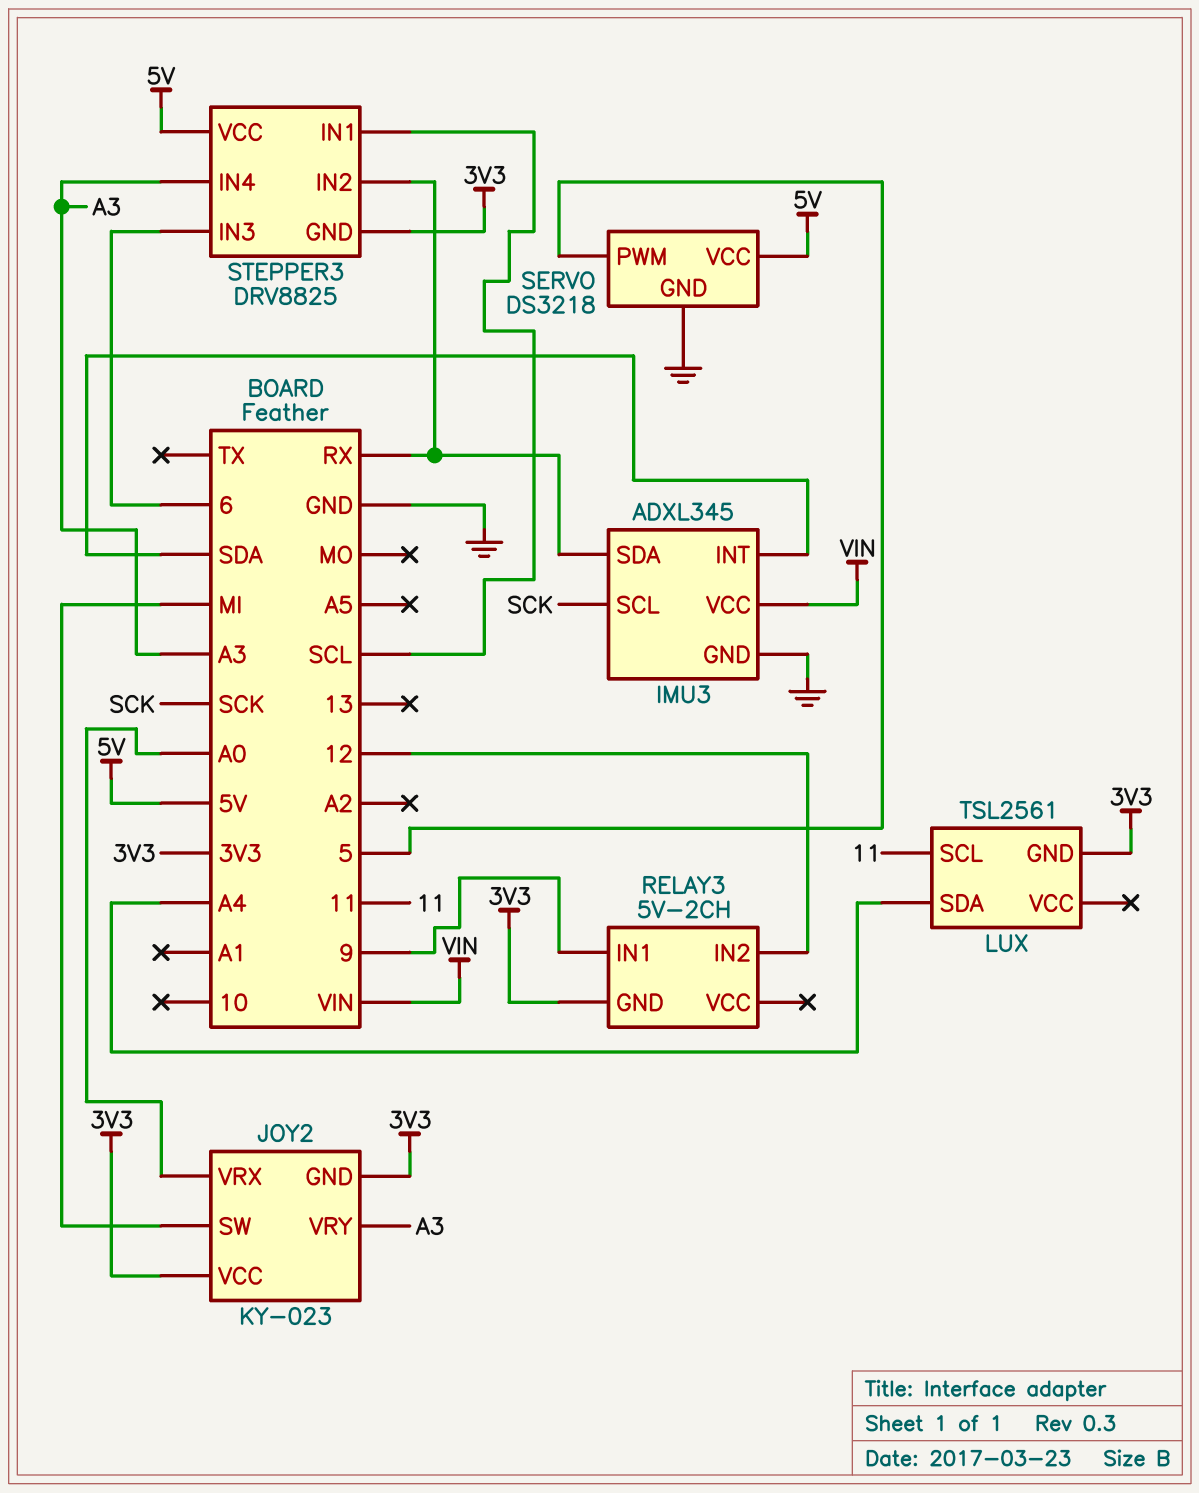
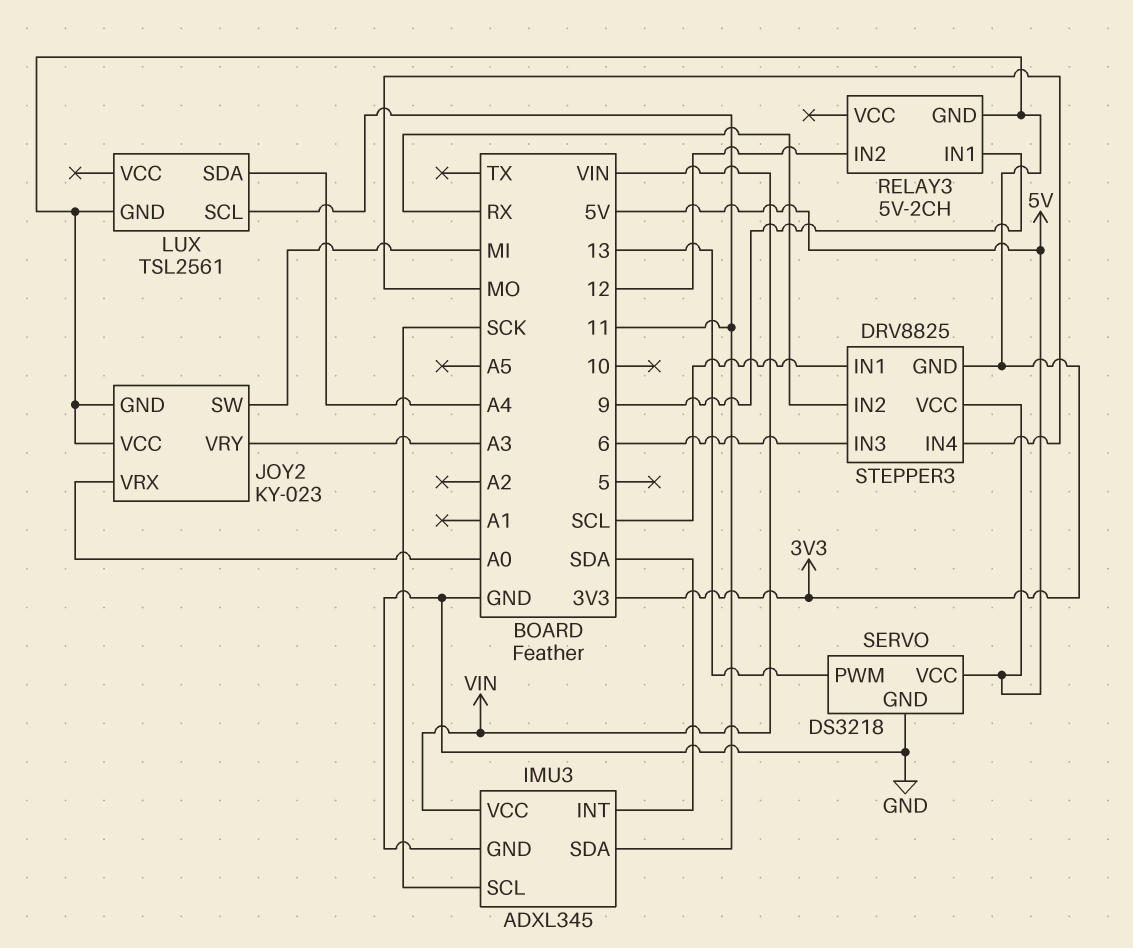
IMU3 pin SDA: RX -> 11
SERVO pin PWM: 5 -> 13
STEPPER3 pin IN4: A3 -> MO

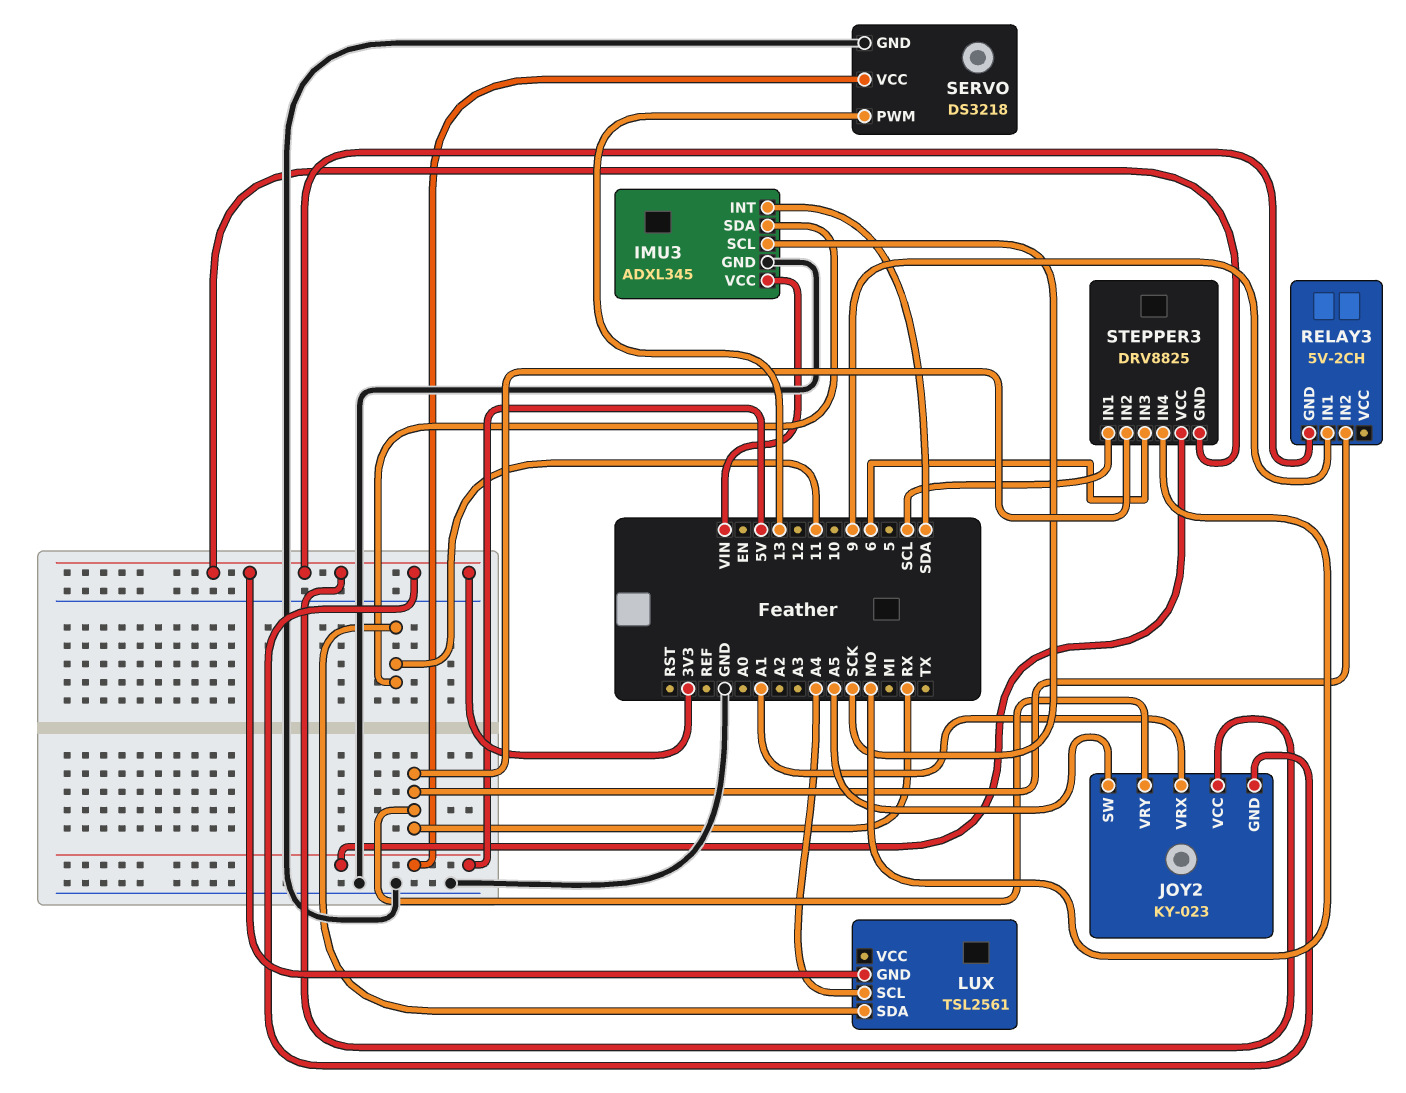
JOY2 pin SW: MI -> A5
JOY2 pin VRX: A0 -> A1
JOY2 pin VRY: A3 -> RX
LUX pin SCL: 11 -> A4
LUX pin SDA: A4 -> 11
RELAY3 pin IN2: 12 -> RX

